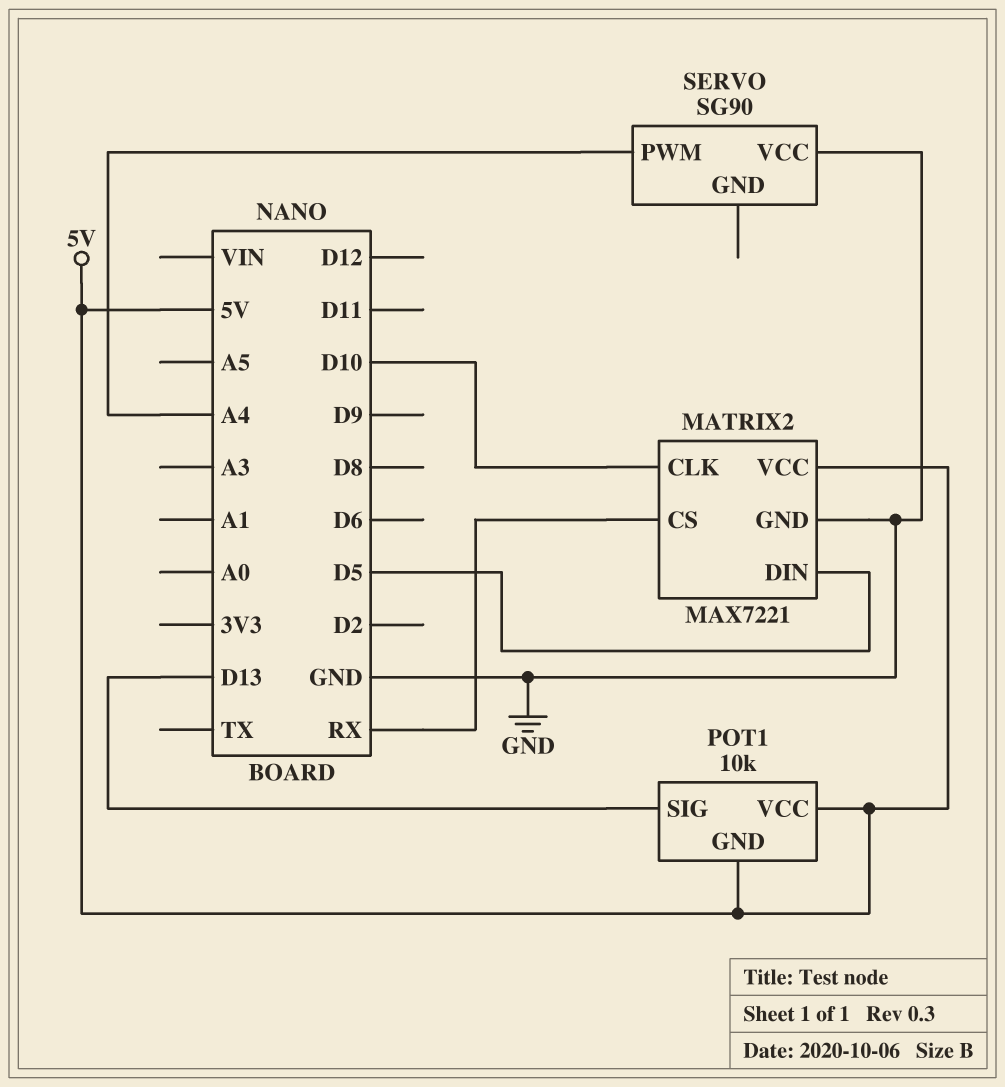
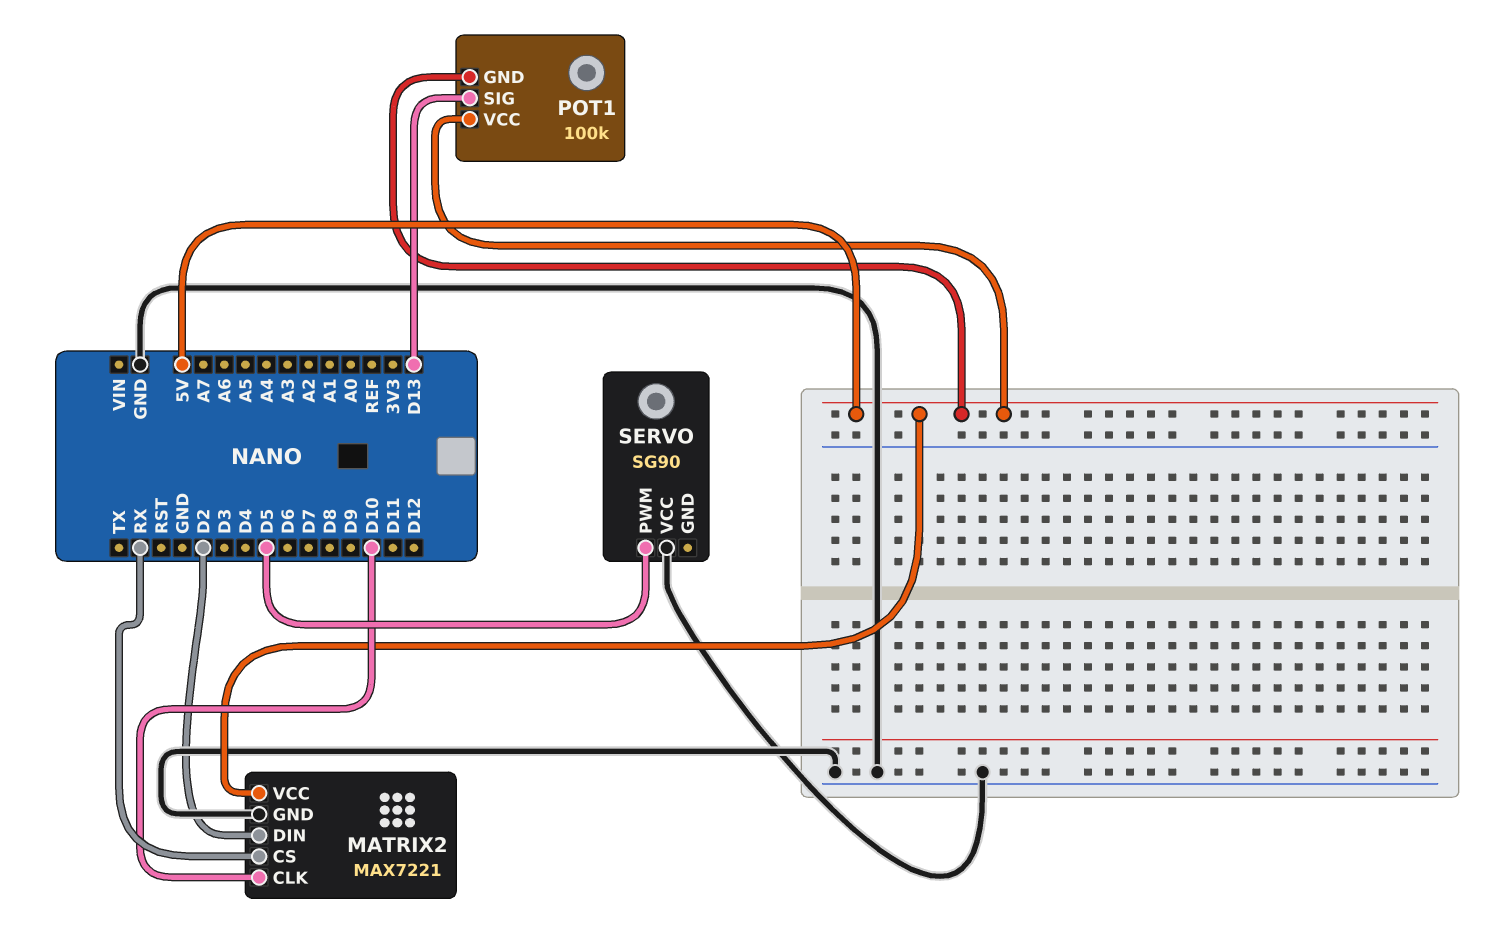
MATRIX2 pin DIN: D5 -> D2
POT1: 10k -> 100k
SERVO pin PWM: A4 -> D5

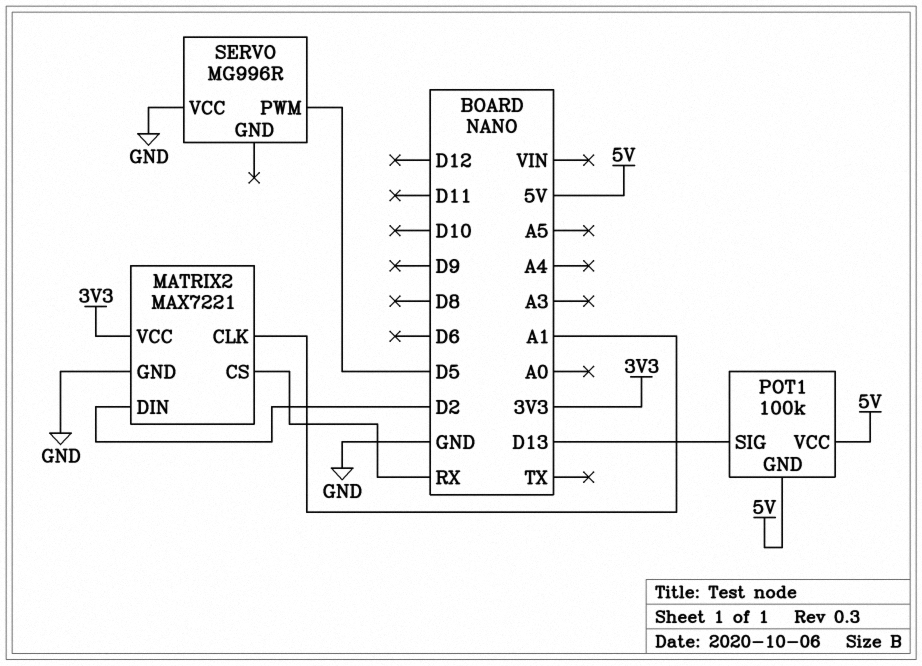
MATRIX2 pin CLK: D10 -> A1
MATRIX2 pin VCC: 5V -> 3V3
SERVO: SG90 -> MG996R

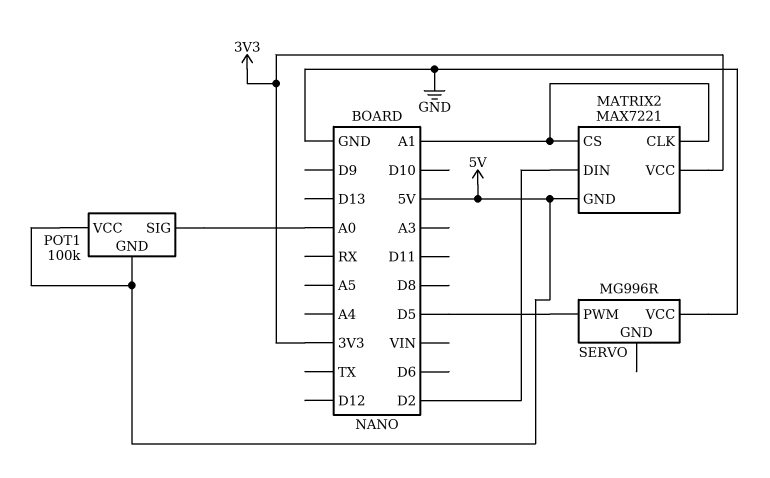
MATRIX2 pin CS: RX -> A1
MATRIX2 pin GND: GND -> 5V
POT1 pin SIG: D13 -> A0

